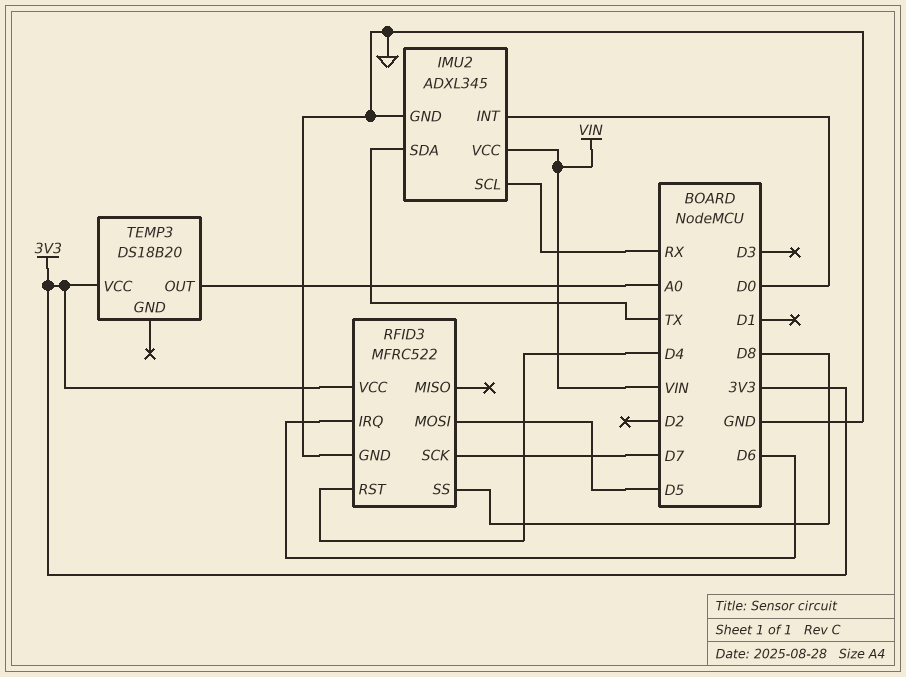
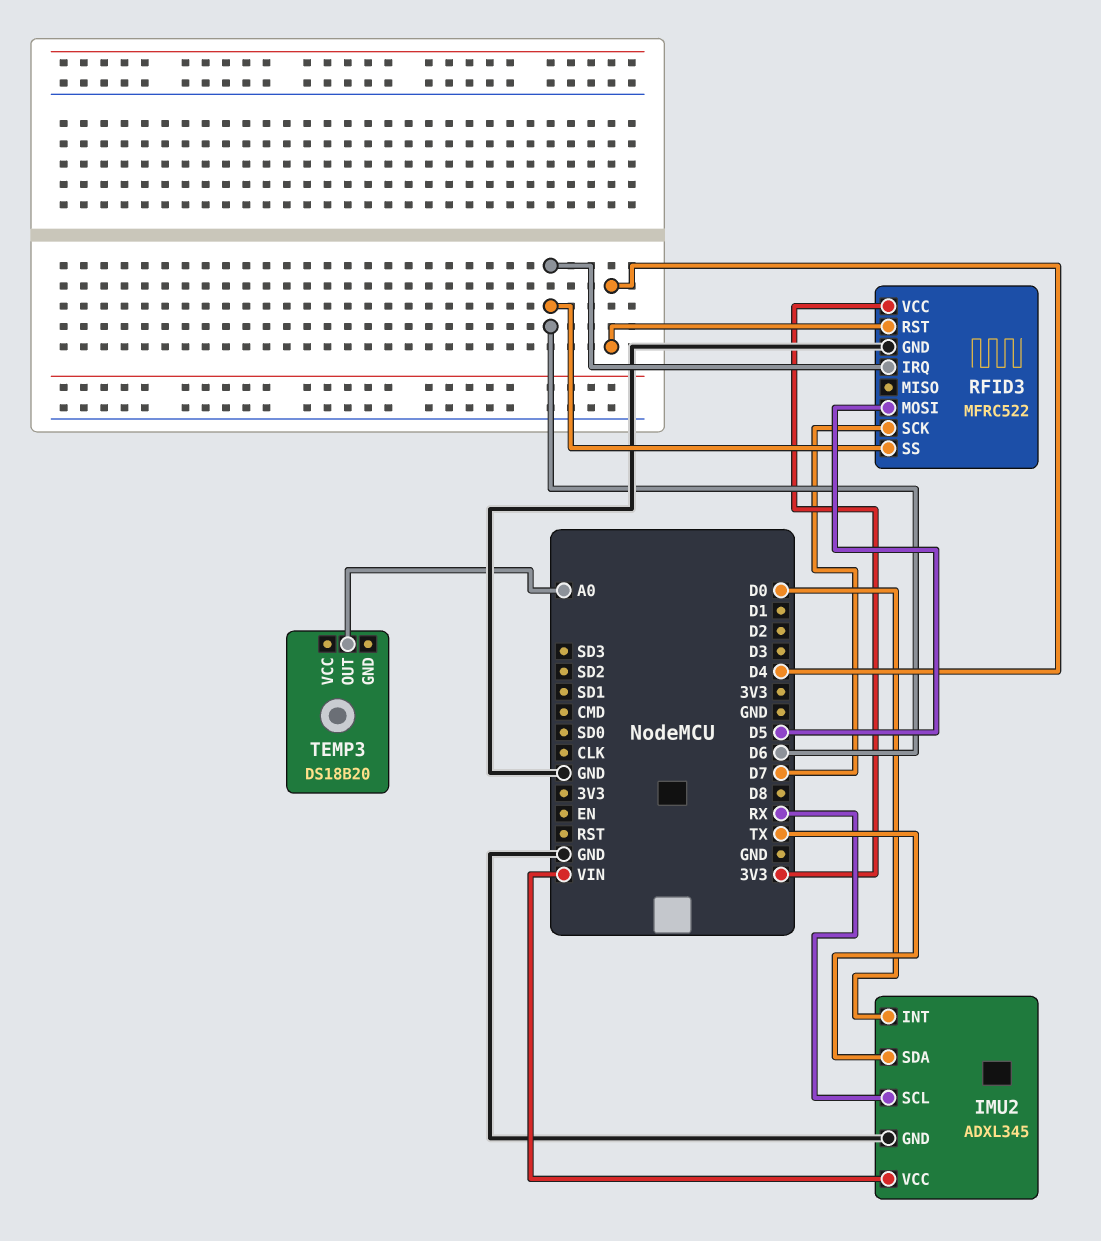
RFID3 pin SS: D8 -> D6
TEMP3 pin VCC: 3V3 -> none

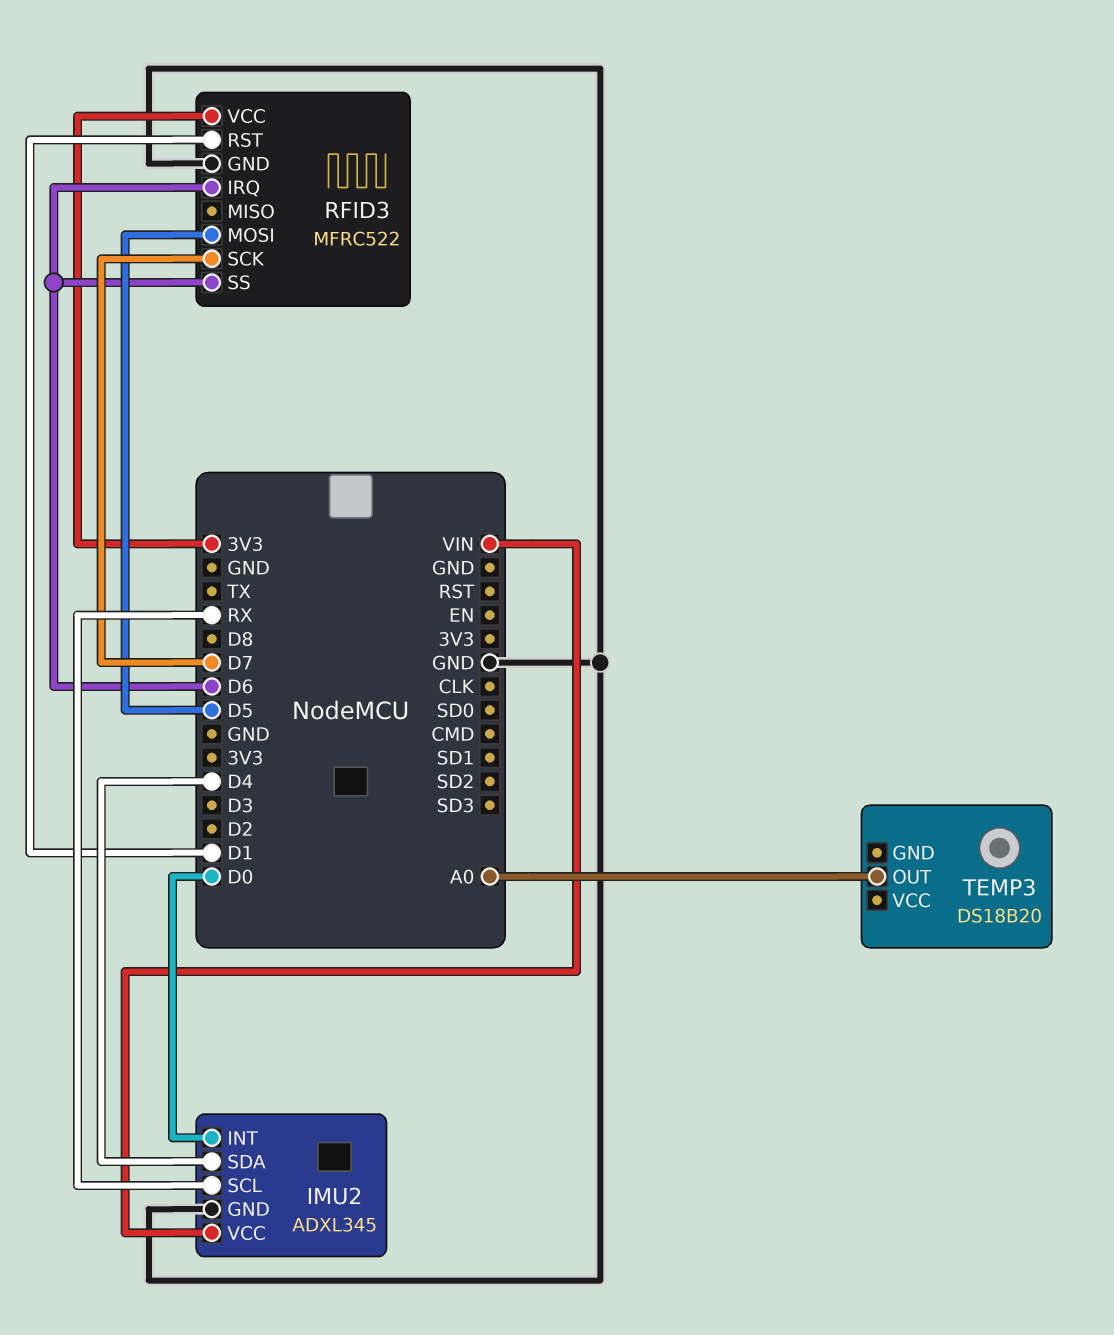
IMU2 pin SDA: TX -> D4
RFID3 pin RST: D4 -> D1

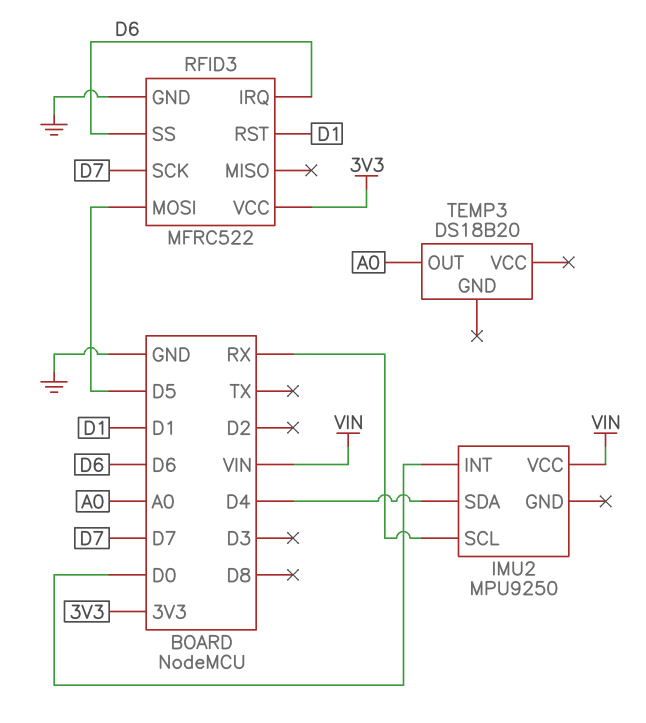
IMU2: ADXL345 -> MPU9250
IMU2 pin GND: GND -> none

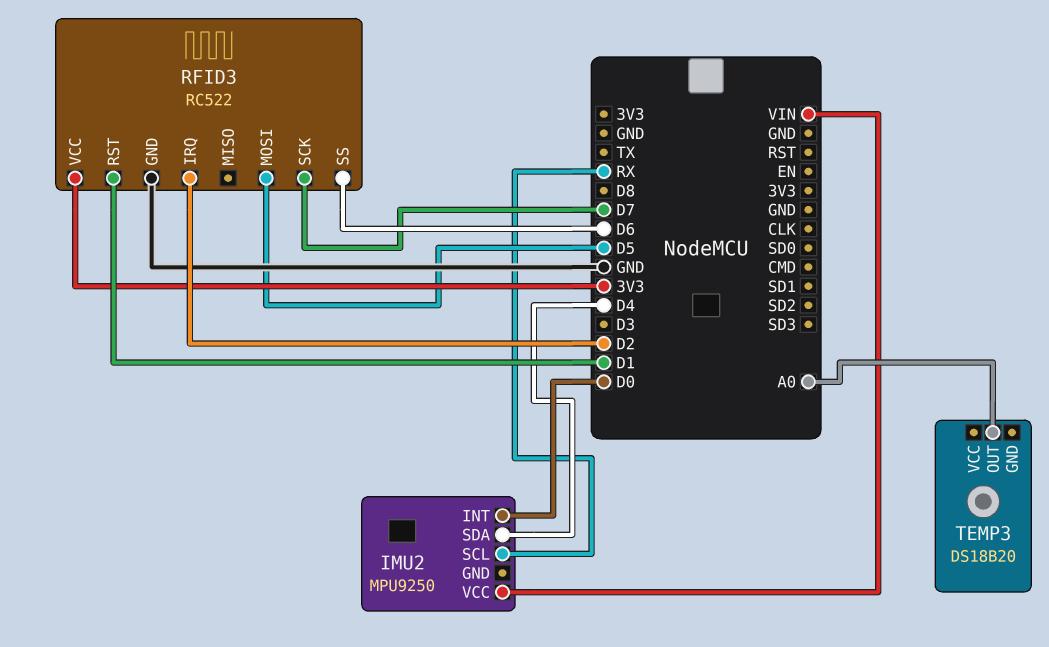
RFID3: MFRC522 -> RC522
RFID3 pin IRQ: D6 -> D2

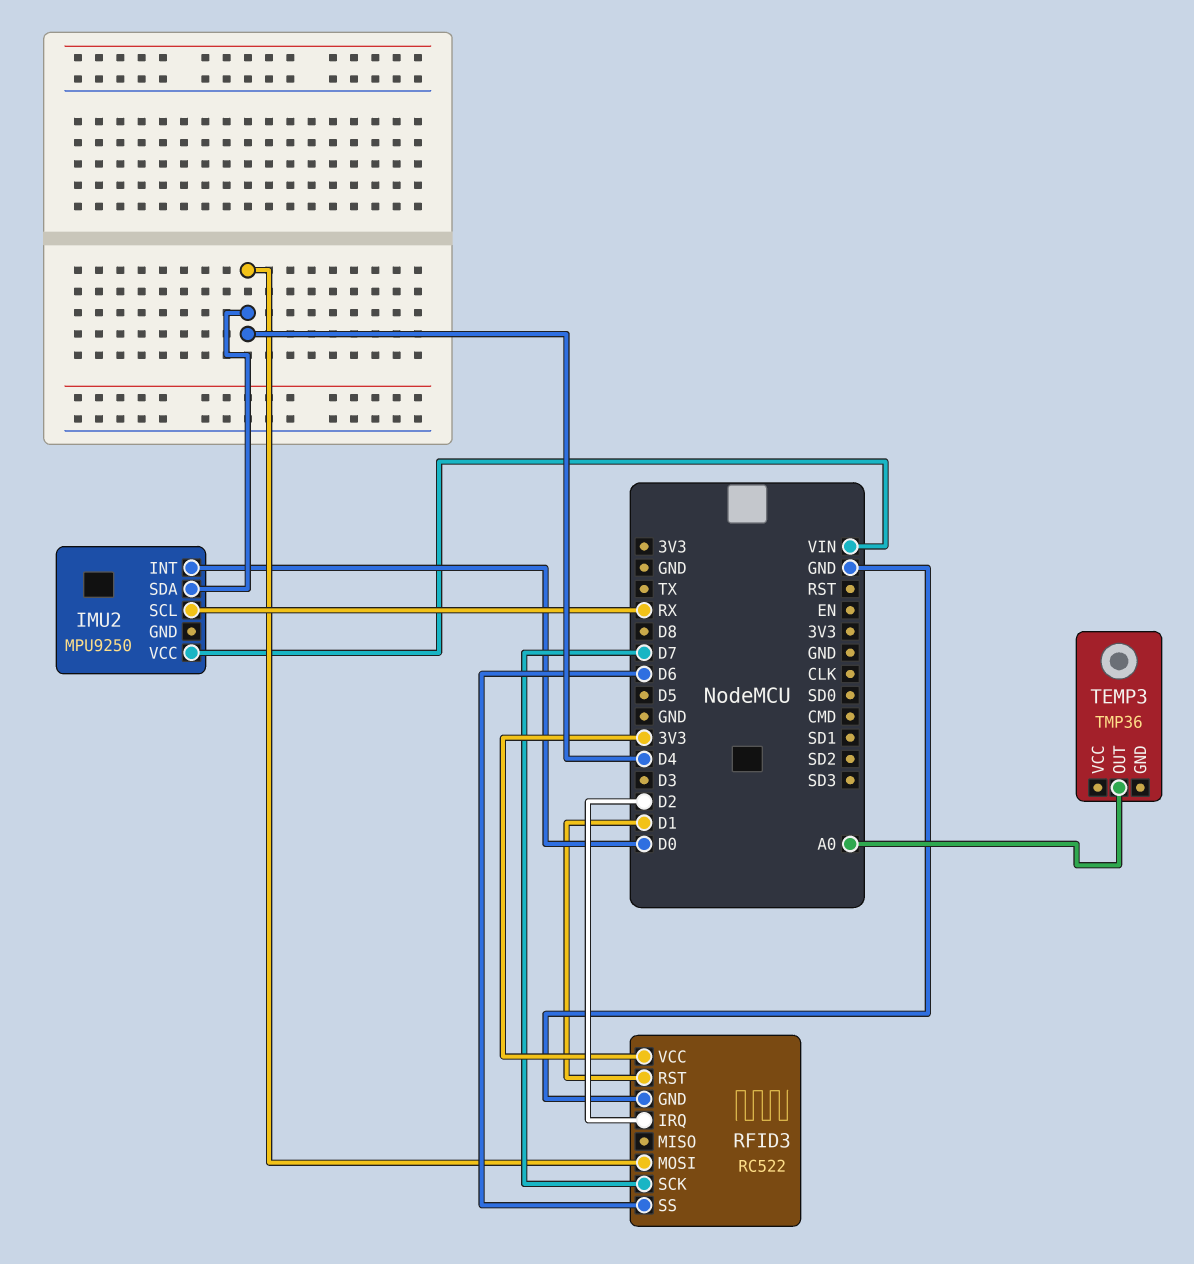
RFID3 pin MOSI: D5 -> D4
TEMP3: DS18B20 -> TMP36

